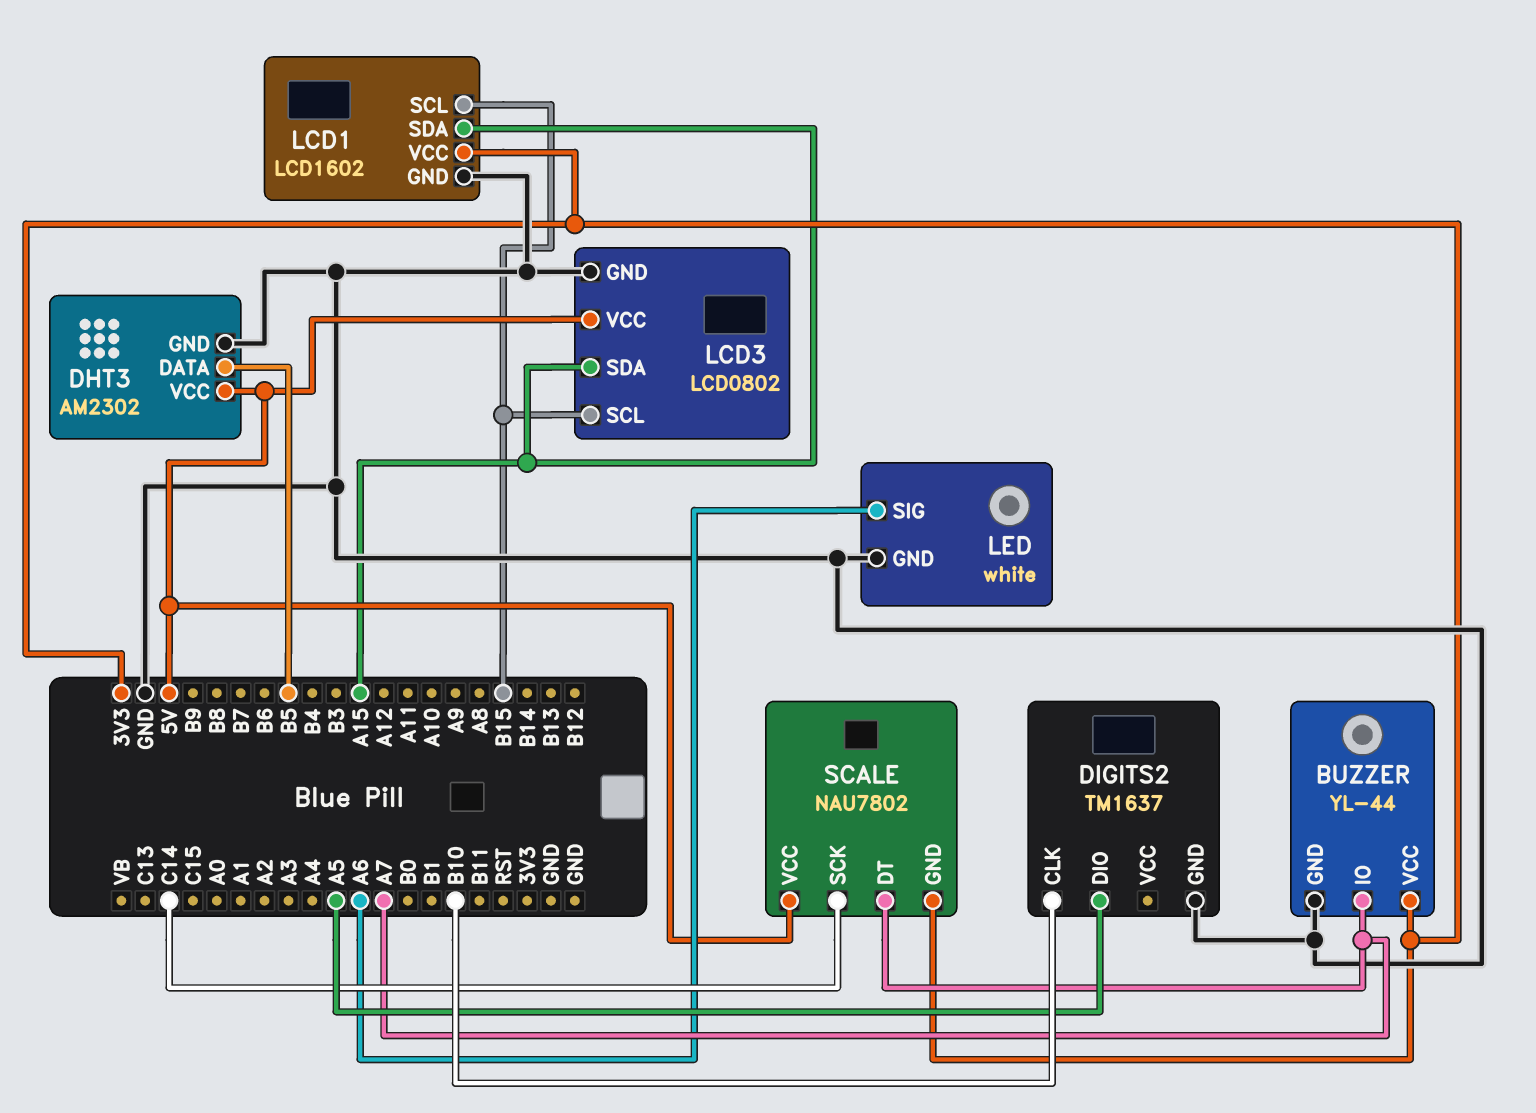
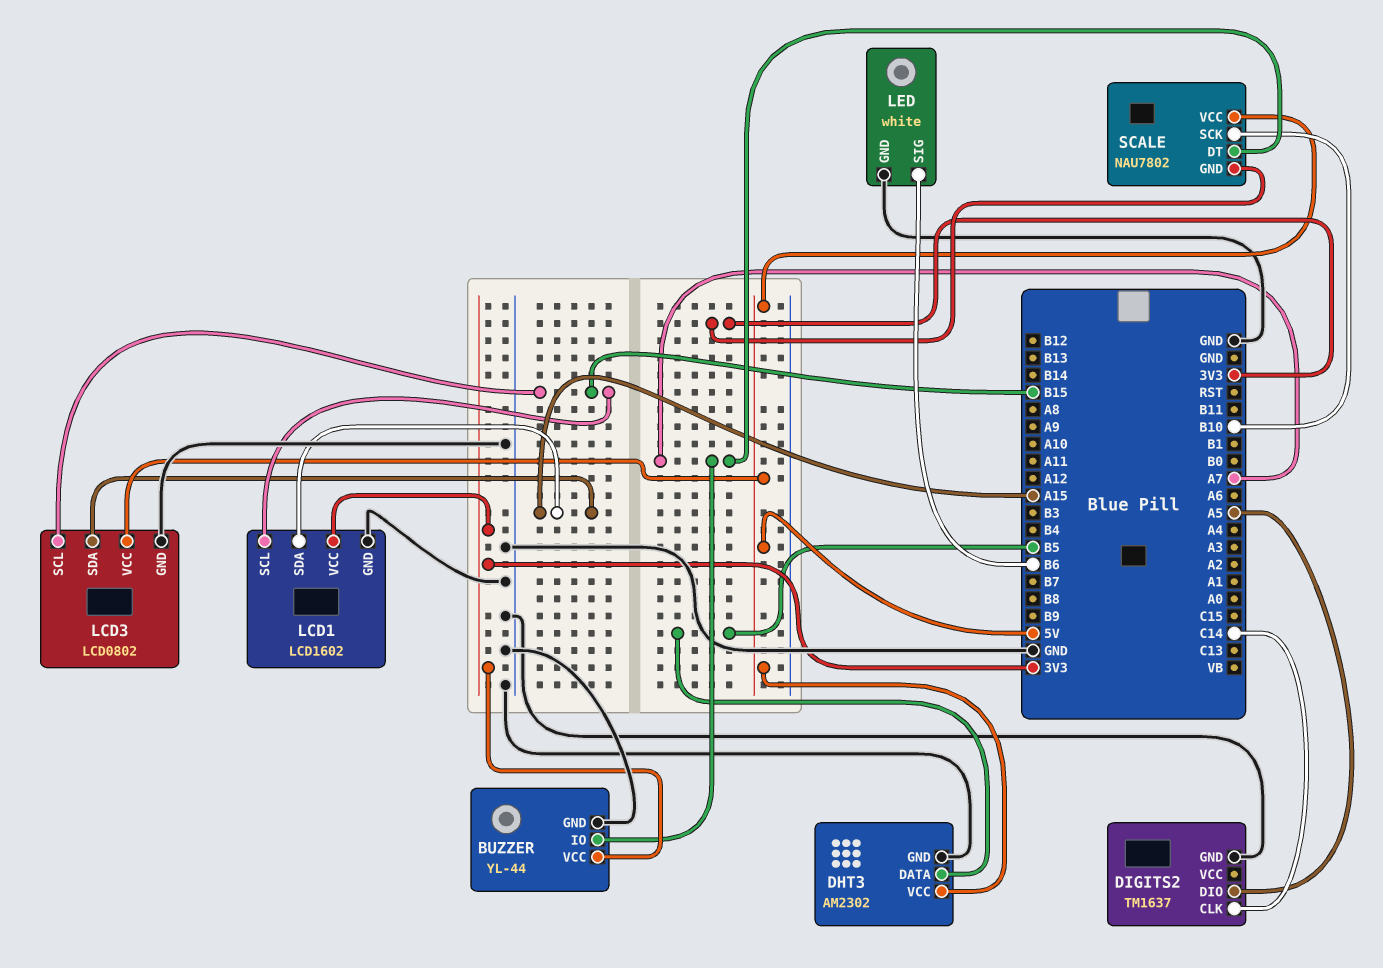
DIGITS2 pin CLK: B10 -> C14
LED pin SIG: A6 -> B6
SCALE pin SCK: C14 -> B10

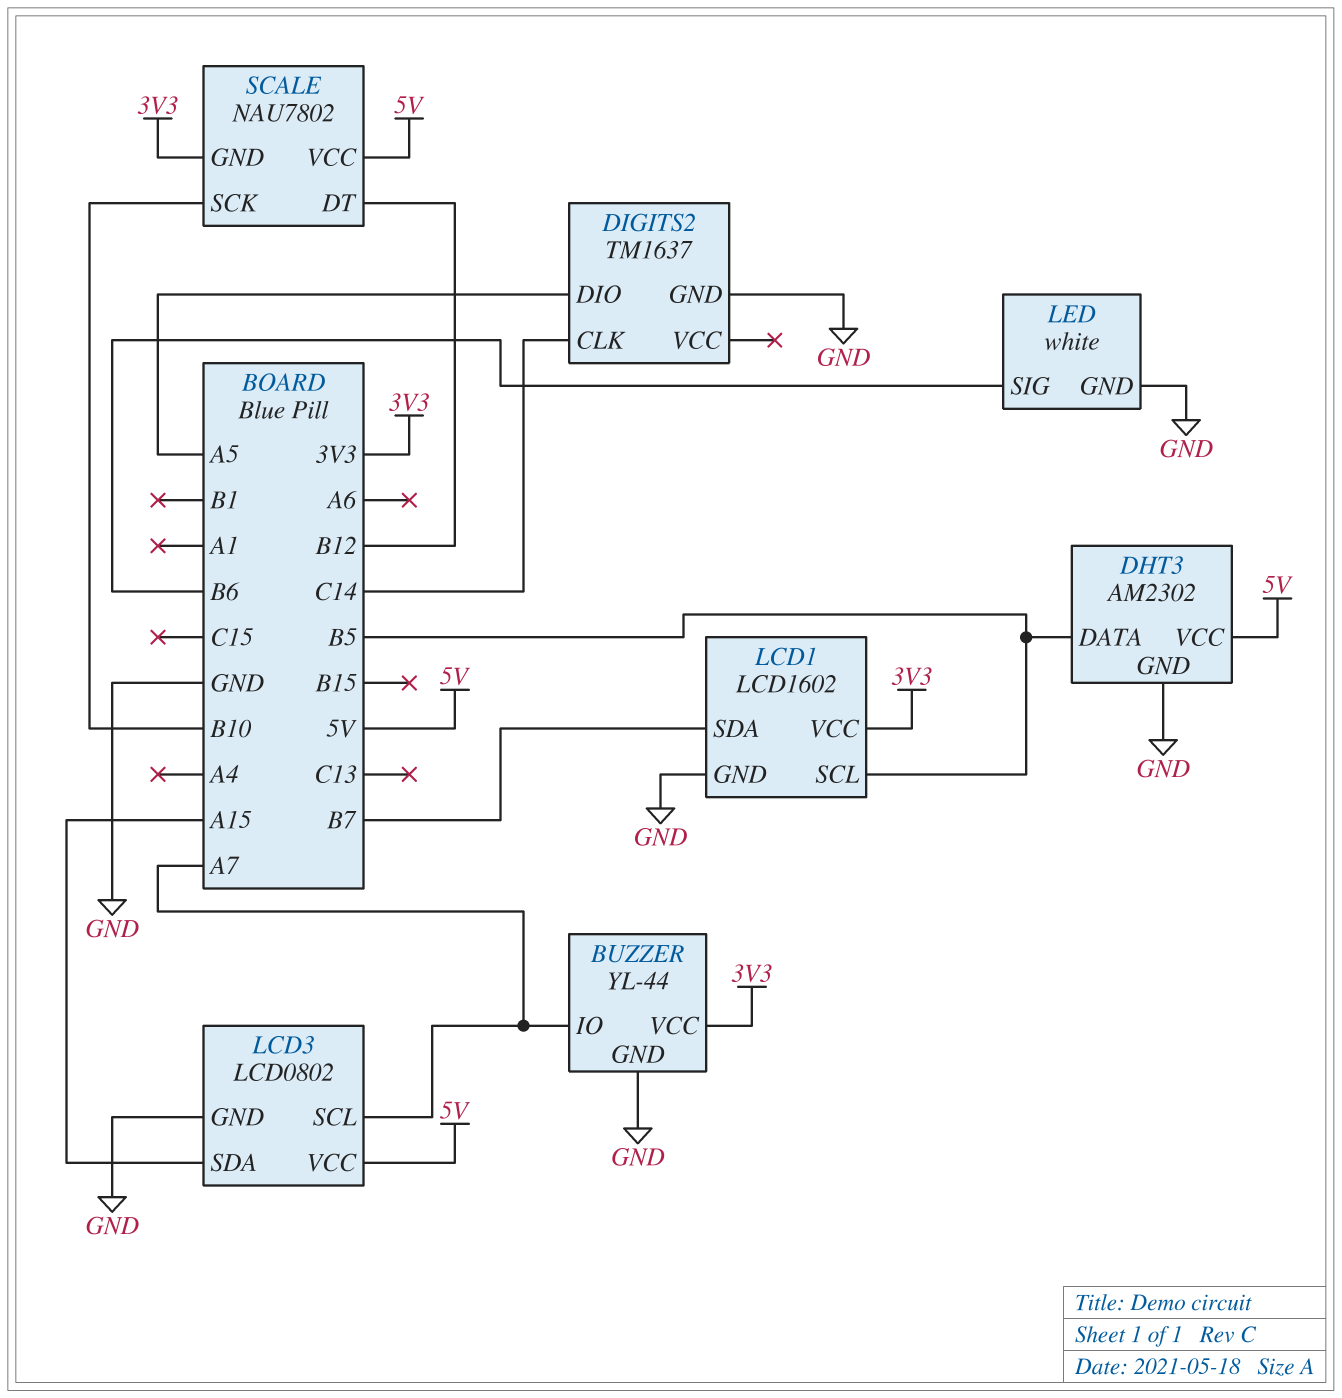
LCD1 pin SCL: B15 -> B5
LCD1 pin SDA: A15 -> B7
LCD3 pin SCL: B15 -> A7
SCALE pin DT: A7 -> B12

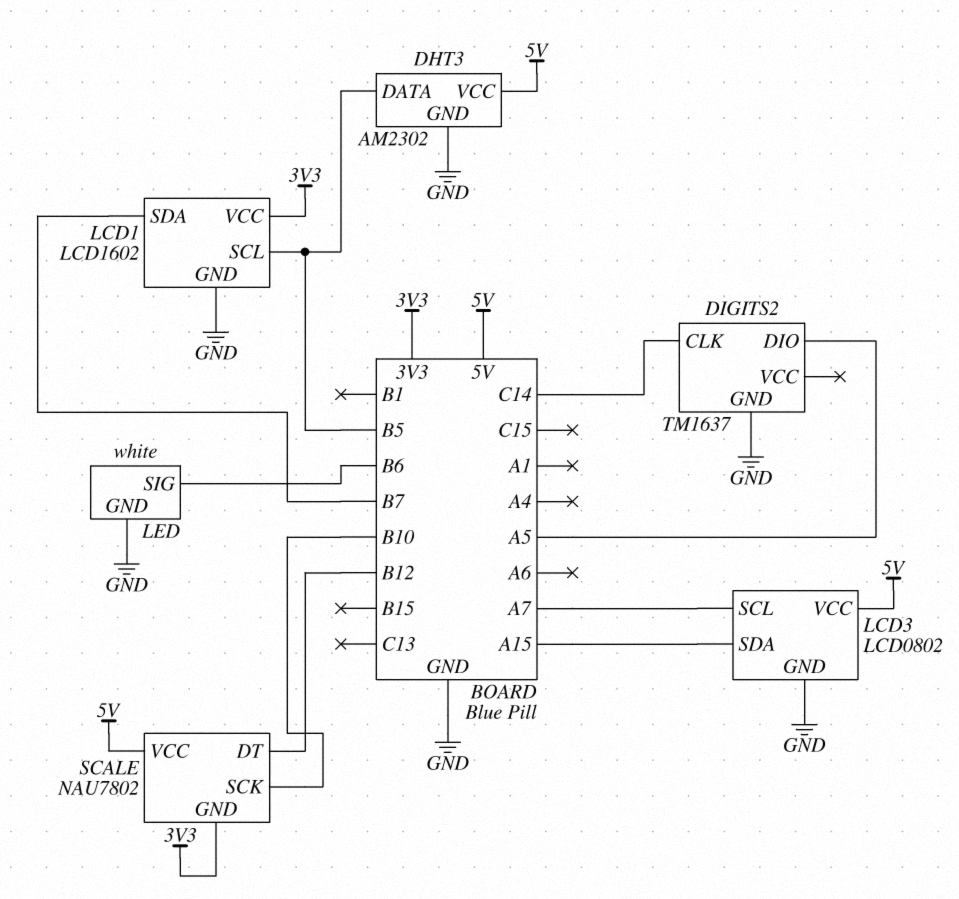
BUZZER: YL-44 -> none
BUZZER pin GND: GND -> none
BUZZER pin IO: A7 -> none
BUZZER pin VCC: 3V3 -> none

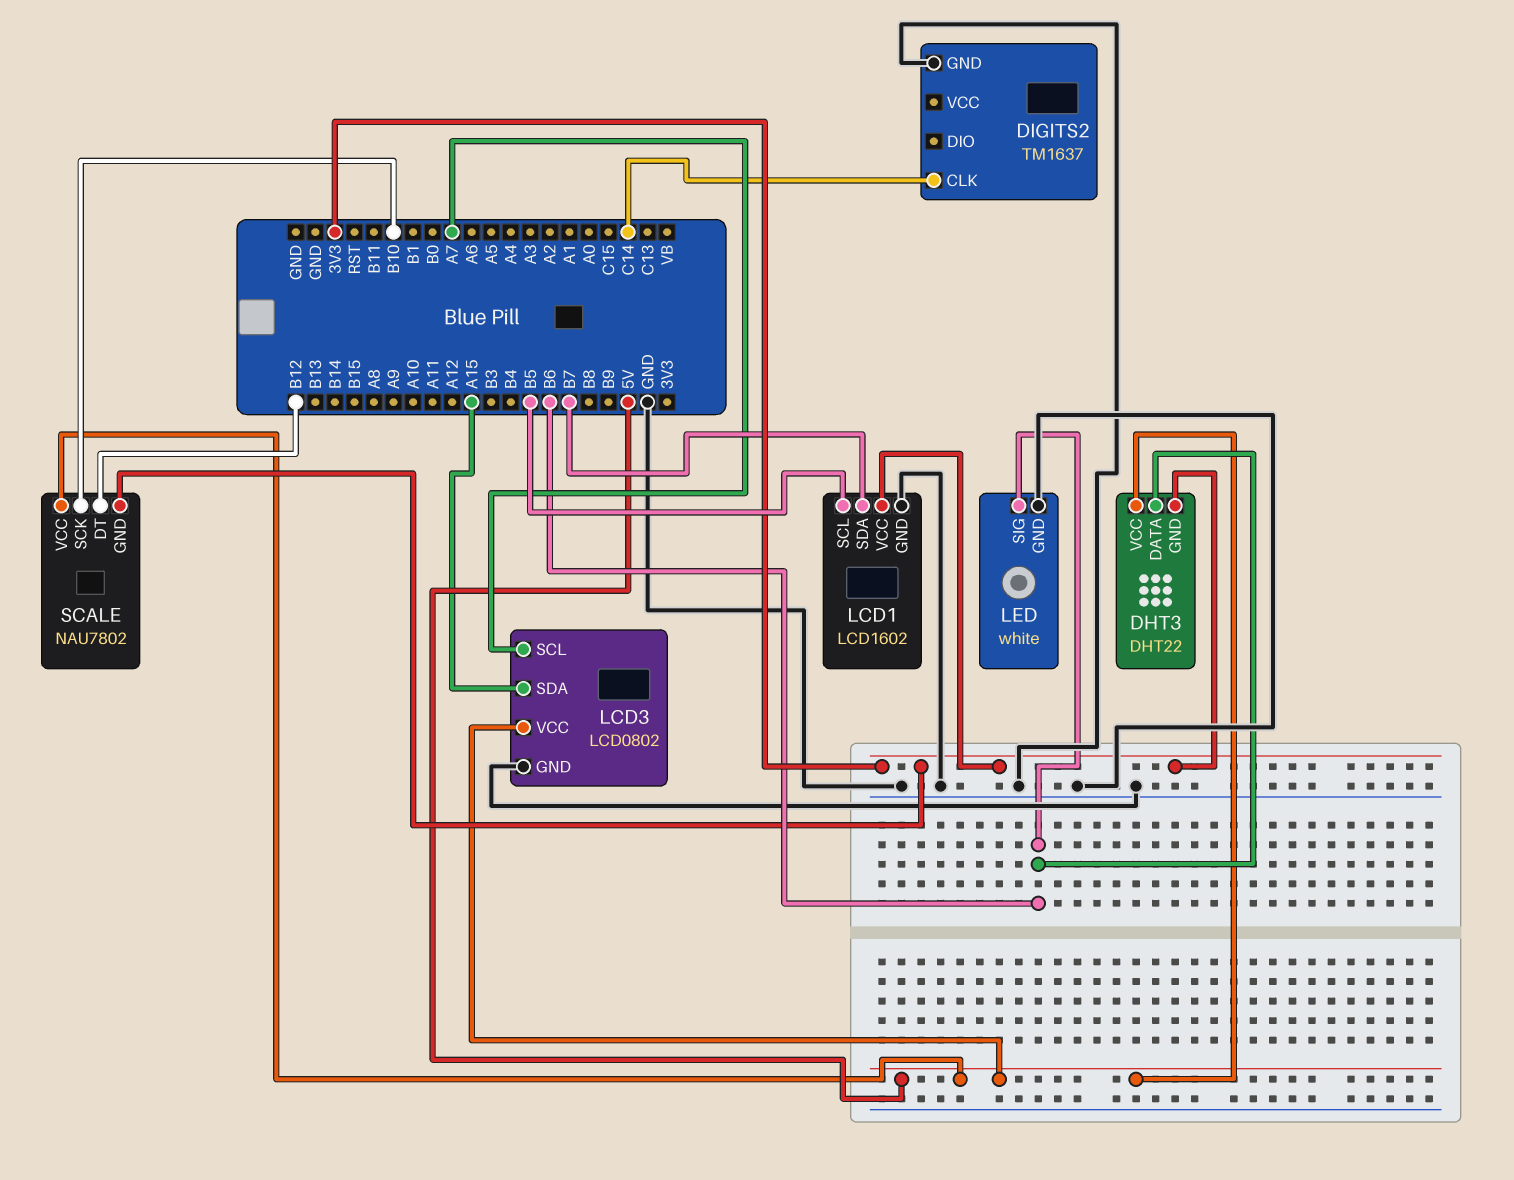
DHT3: AM2302 -> DHT22
DHT3 pin DATA: B5 -> B6
DHT3 pin GND: GND -> 3V3
DIGITS2 pin DIO: A5 -> none

